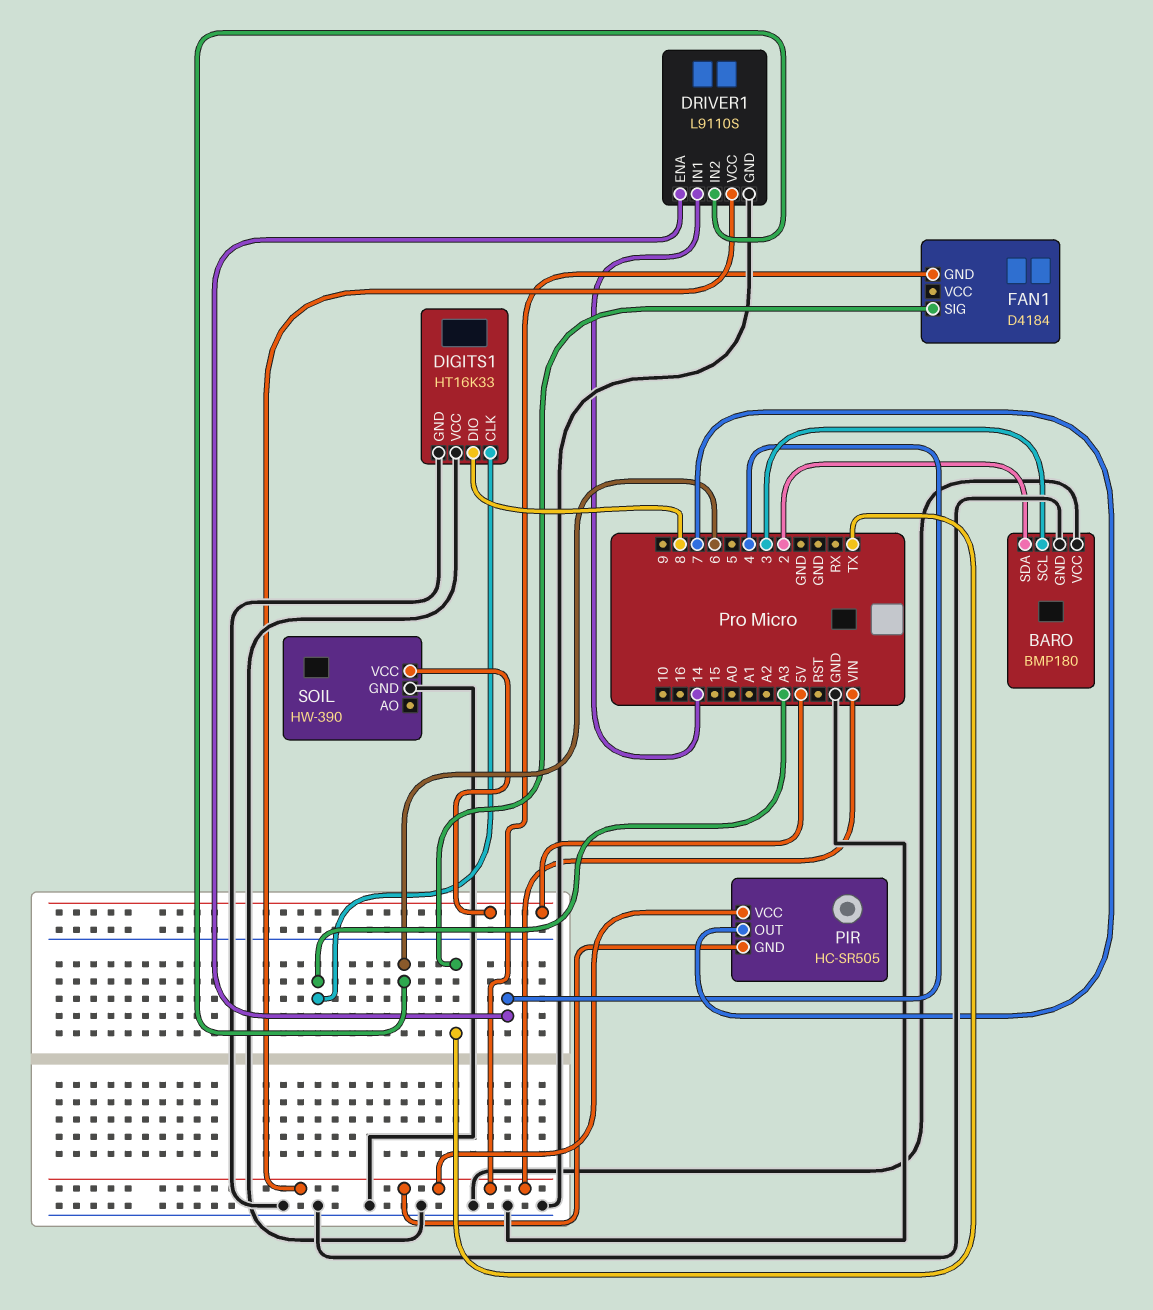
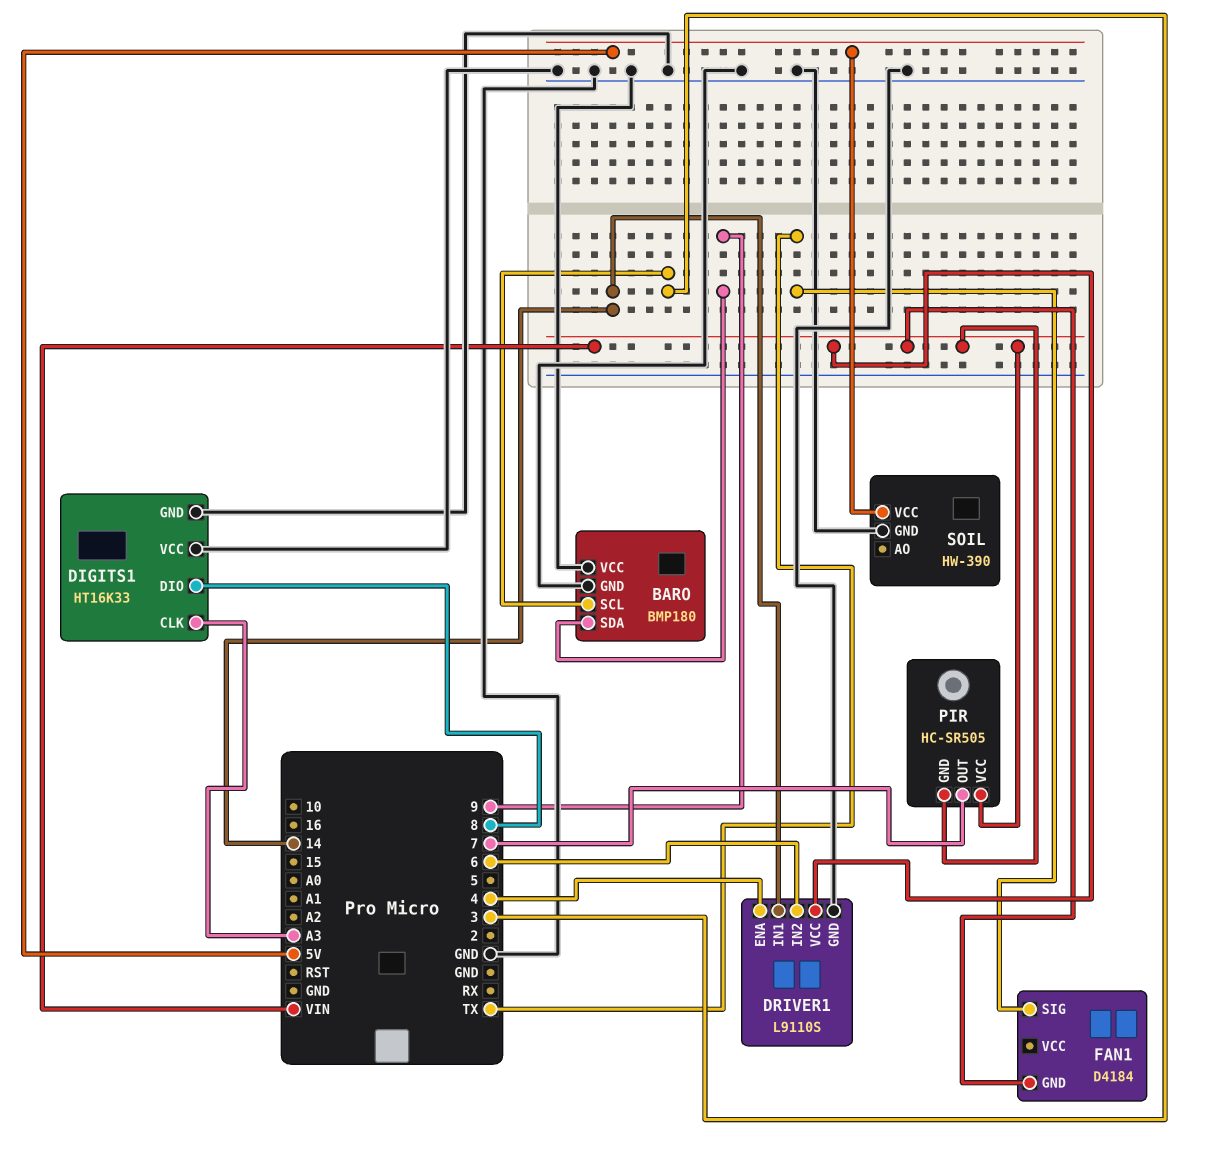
BARO pin SDA: 2 -> 9

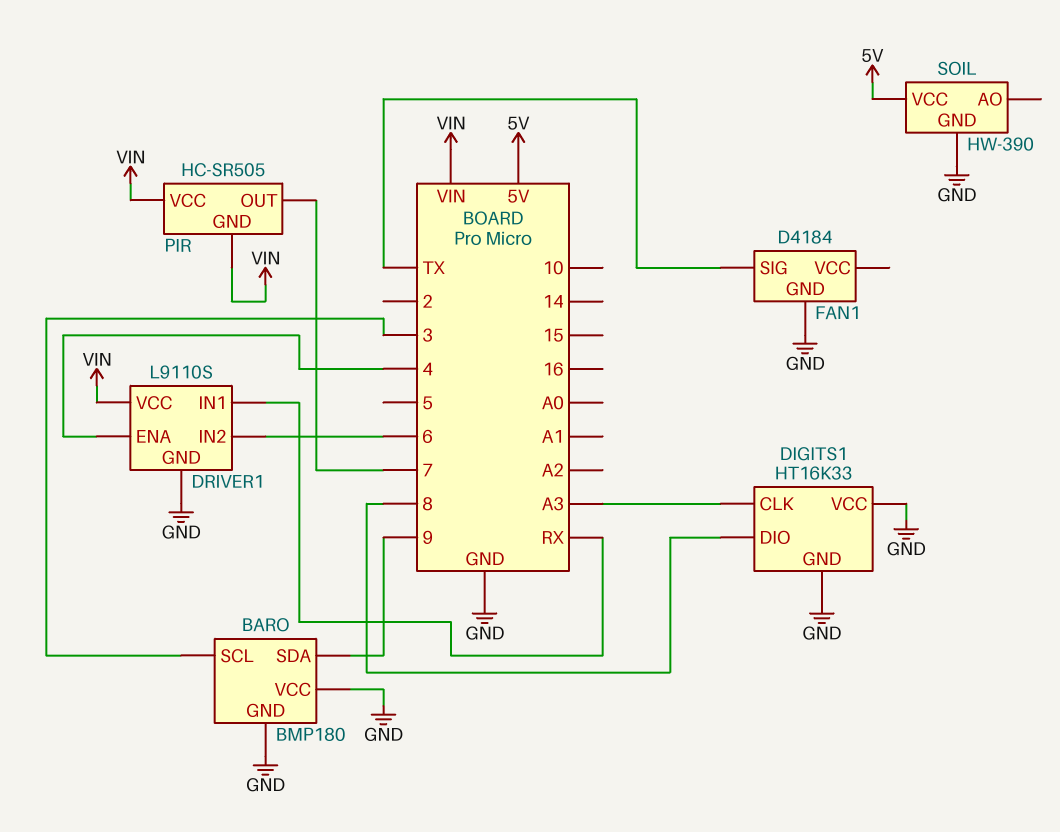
DRIVER1 pin IN1: 14 -> RX
FAN1 pin GND: VIN -> GND

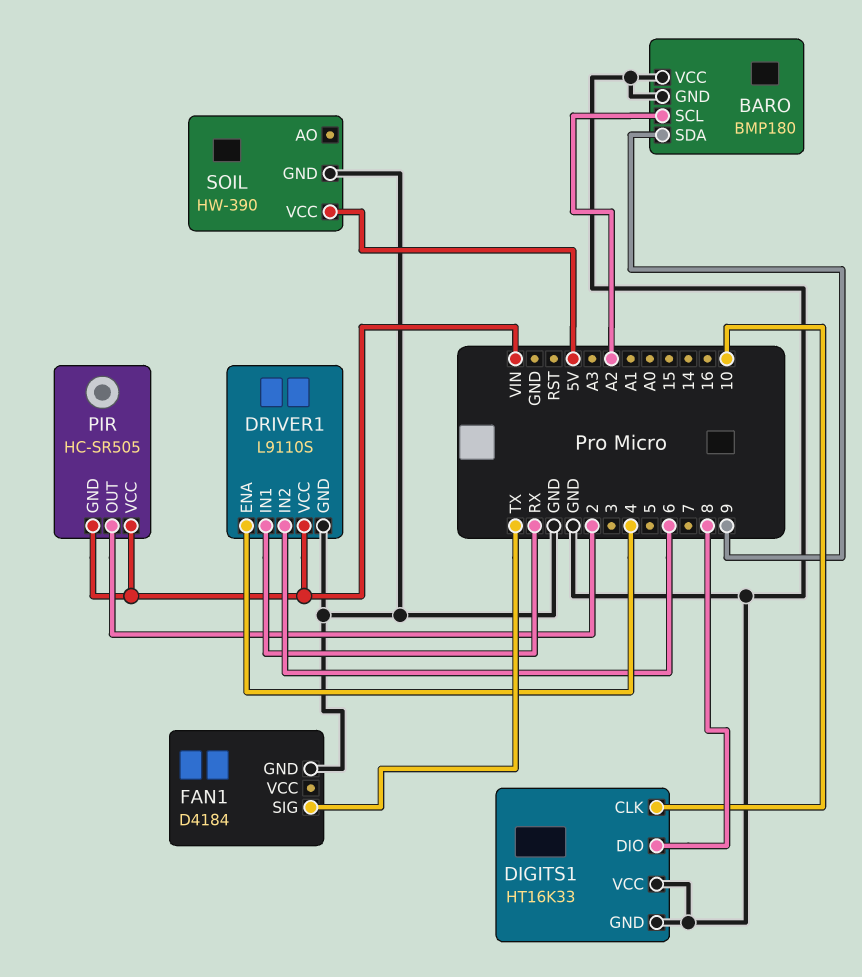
BARO pin SCL: 3 -> A2
DIGITS1 pin CLK: A3 -> 10
PIR pin OUT: 7 -> 2

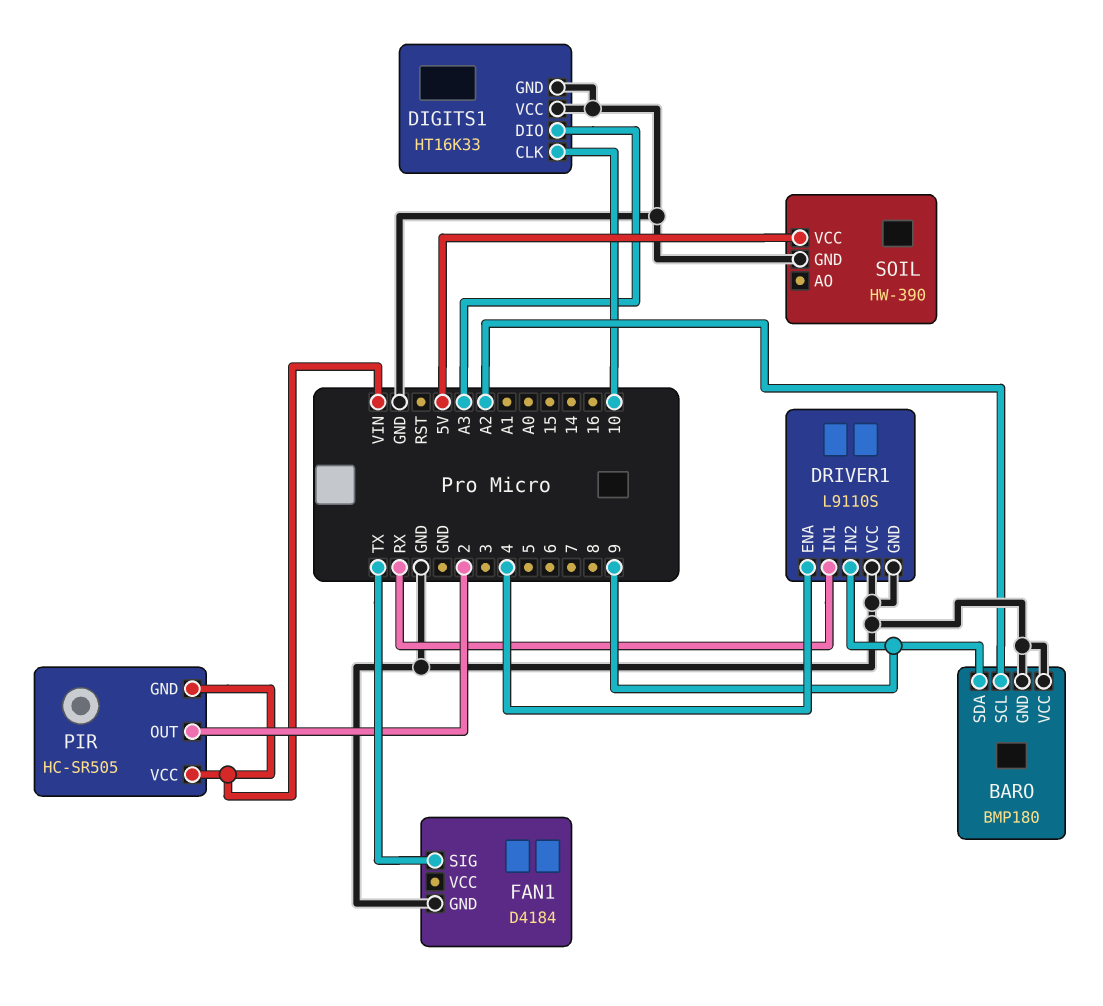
DIGITS1 pin DIO: 8 -> A3
DRIVER1 pin IN2: 6 -> 9
DRIVER1 pin VCC: VIN -> GND

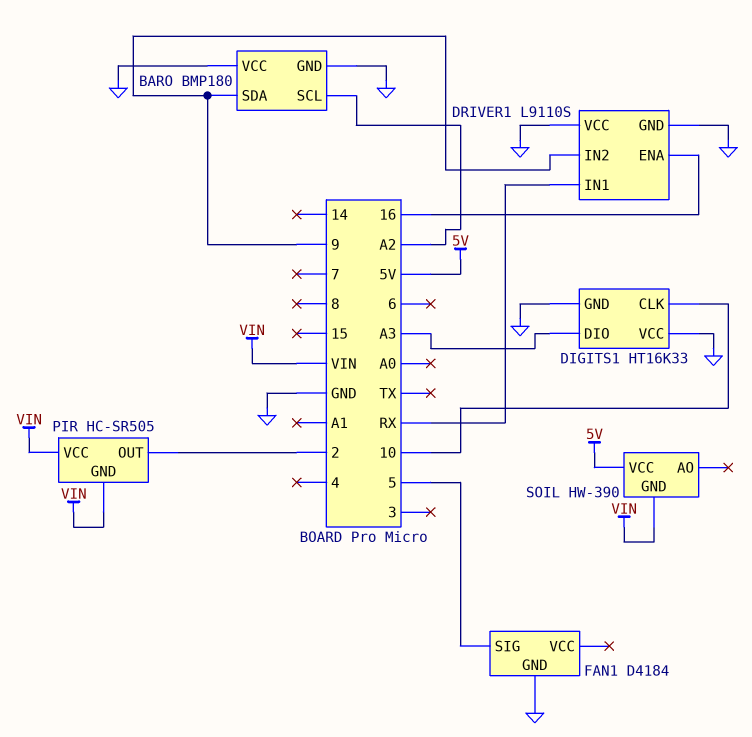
DRIVER1 pin ENA: 4 -> 16
FAN1 pin SIG: TX -> 5
SOIL pin GND: GND -> VIN

